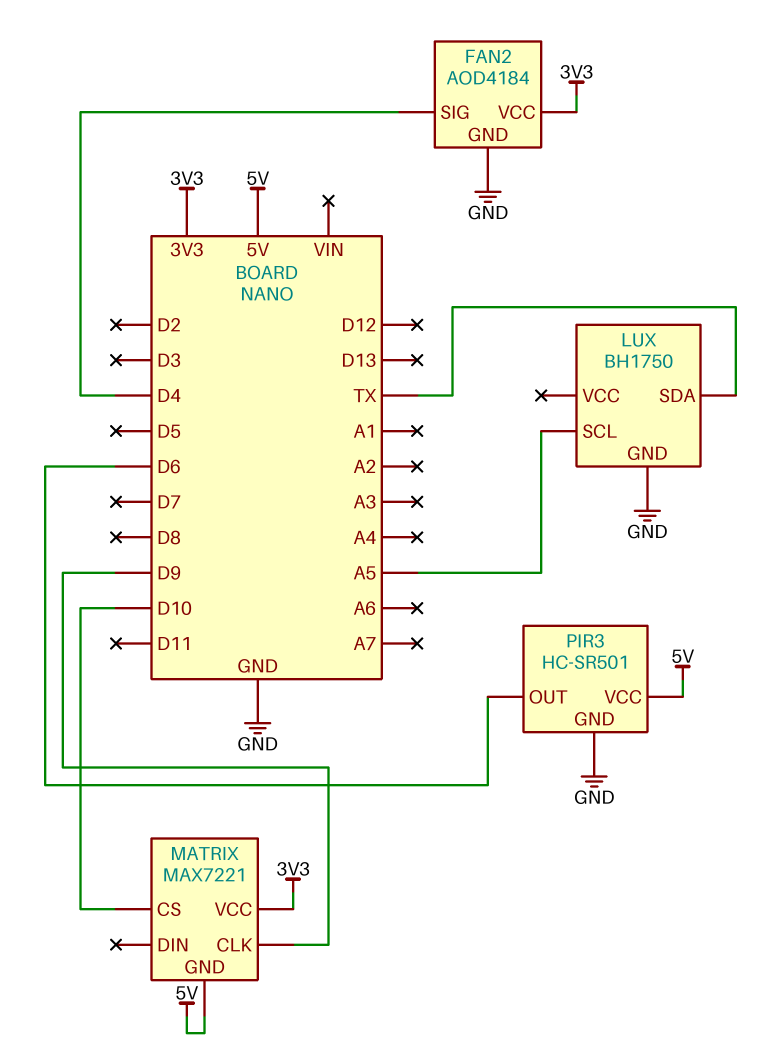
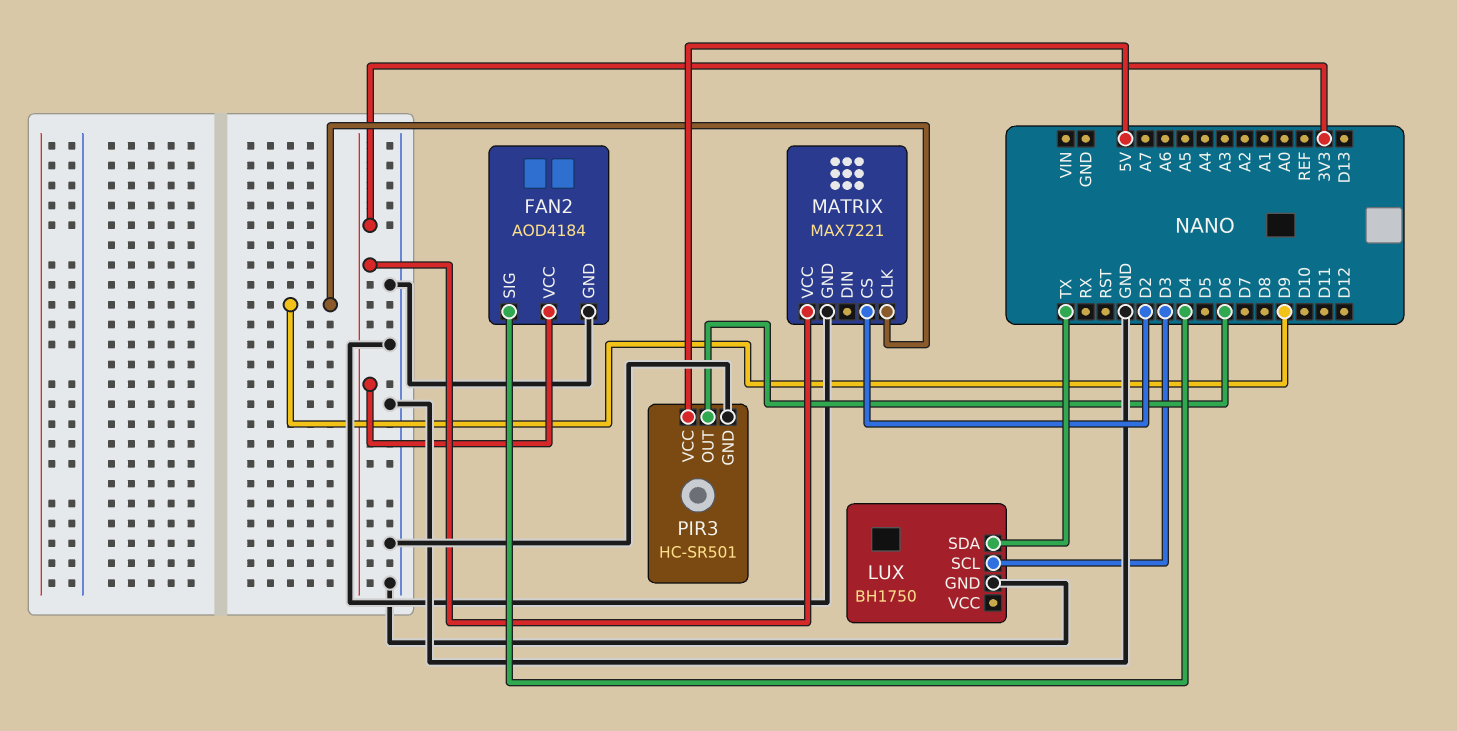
LUX pin SCL: A5 -> D3
MATRIX pin CS: D10 -> D2
MATRIX pin GND: 5V -> GND

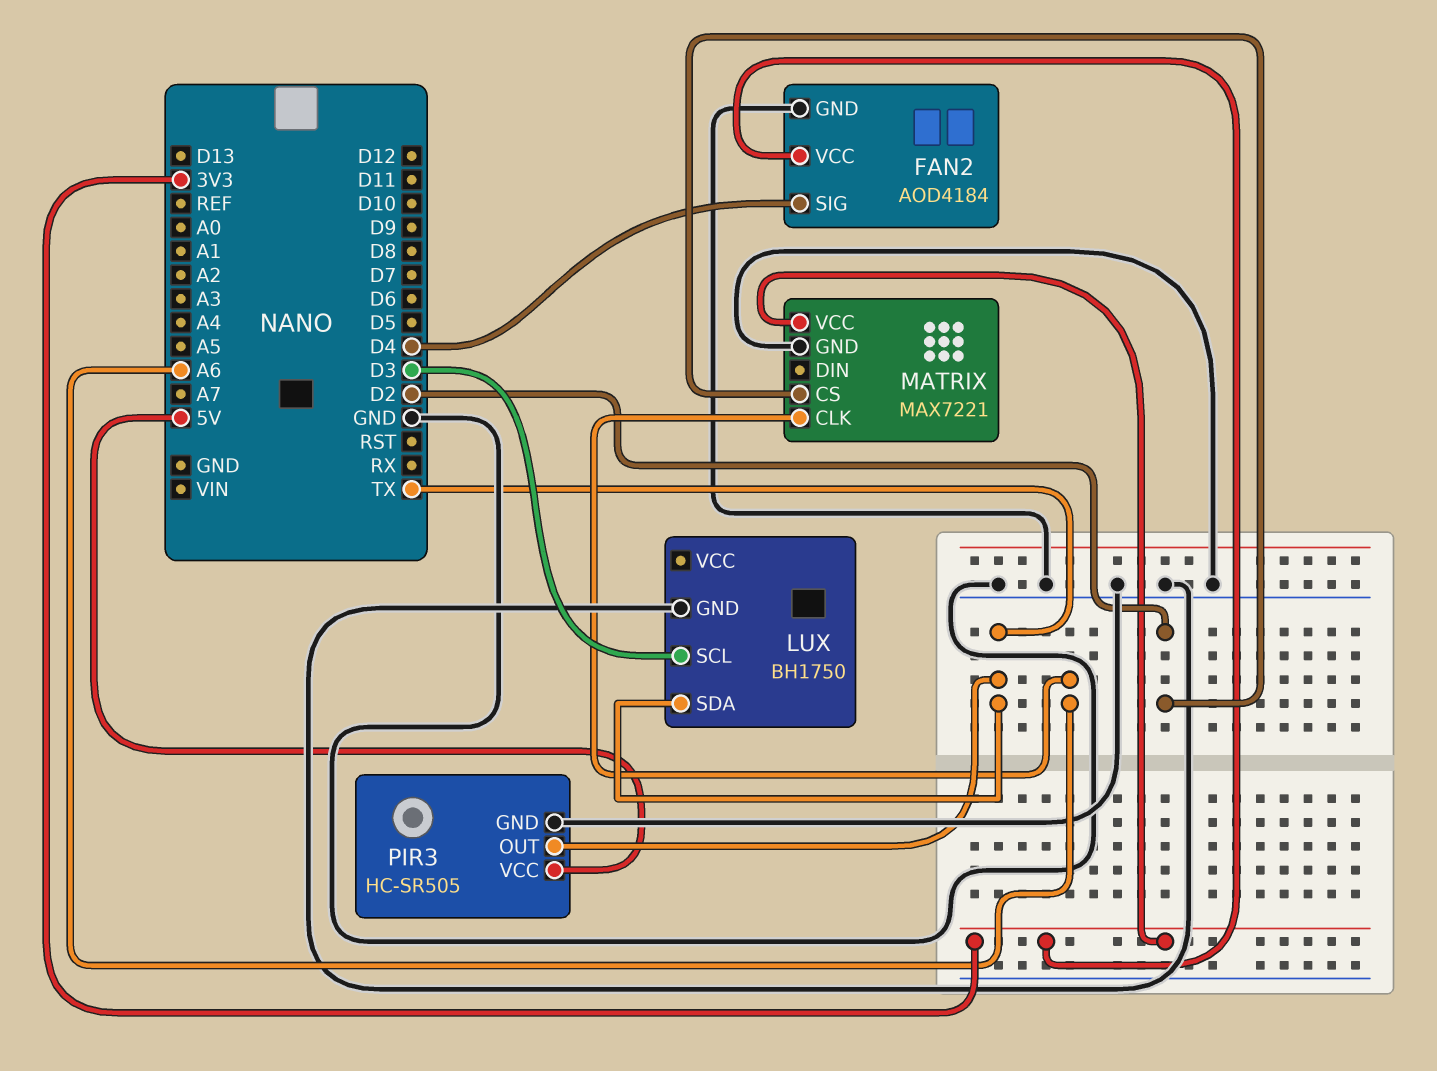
MATRIX pin CLK: D9 -> A6
PIR3: HC-SR501 -> HC-SR505
PIR3 pin OUT: D6 -> TX

